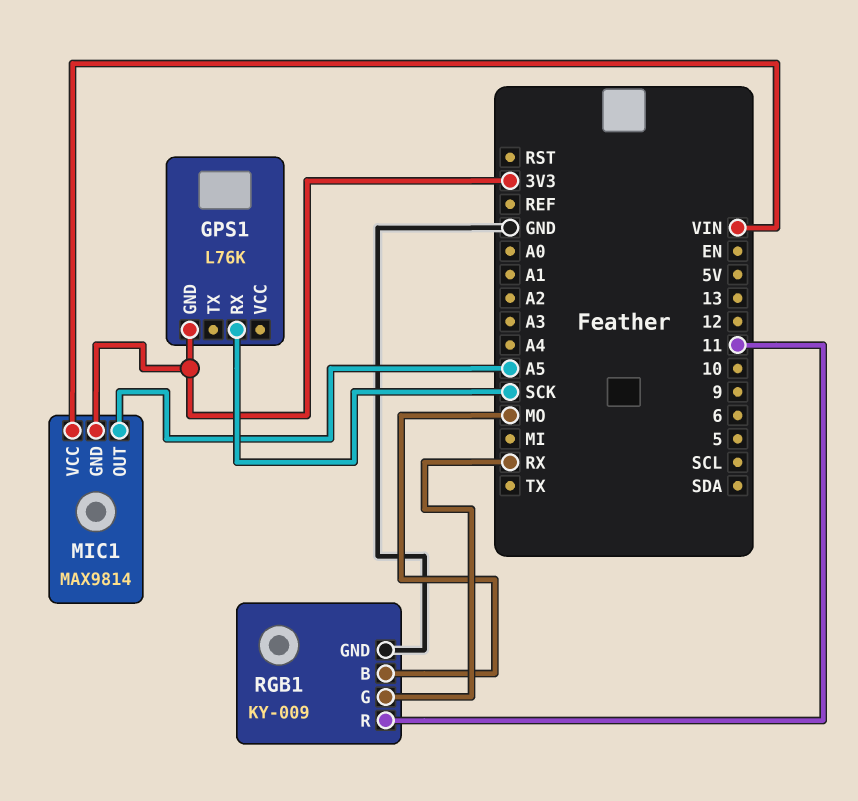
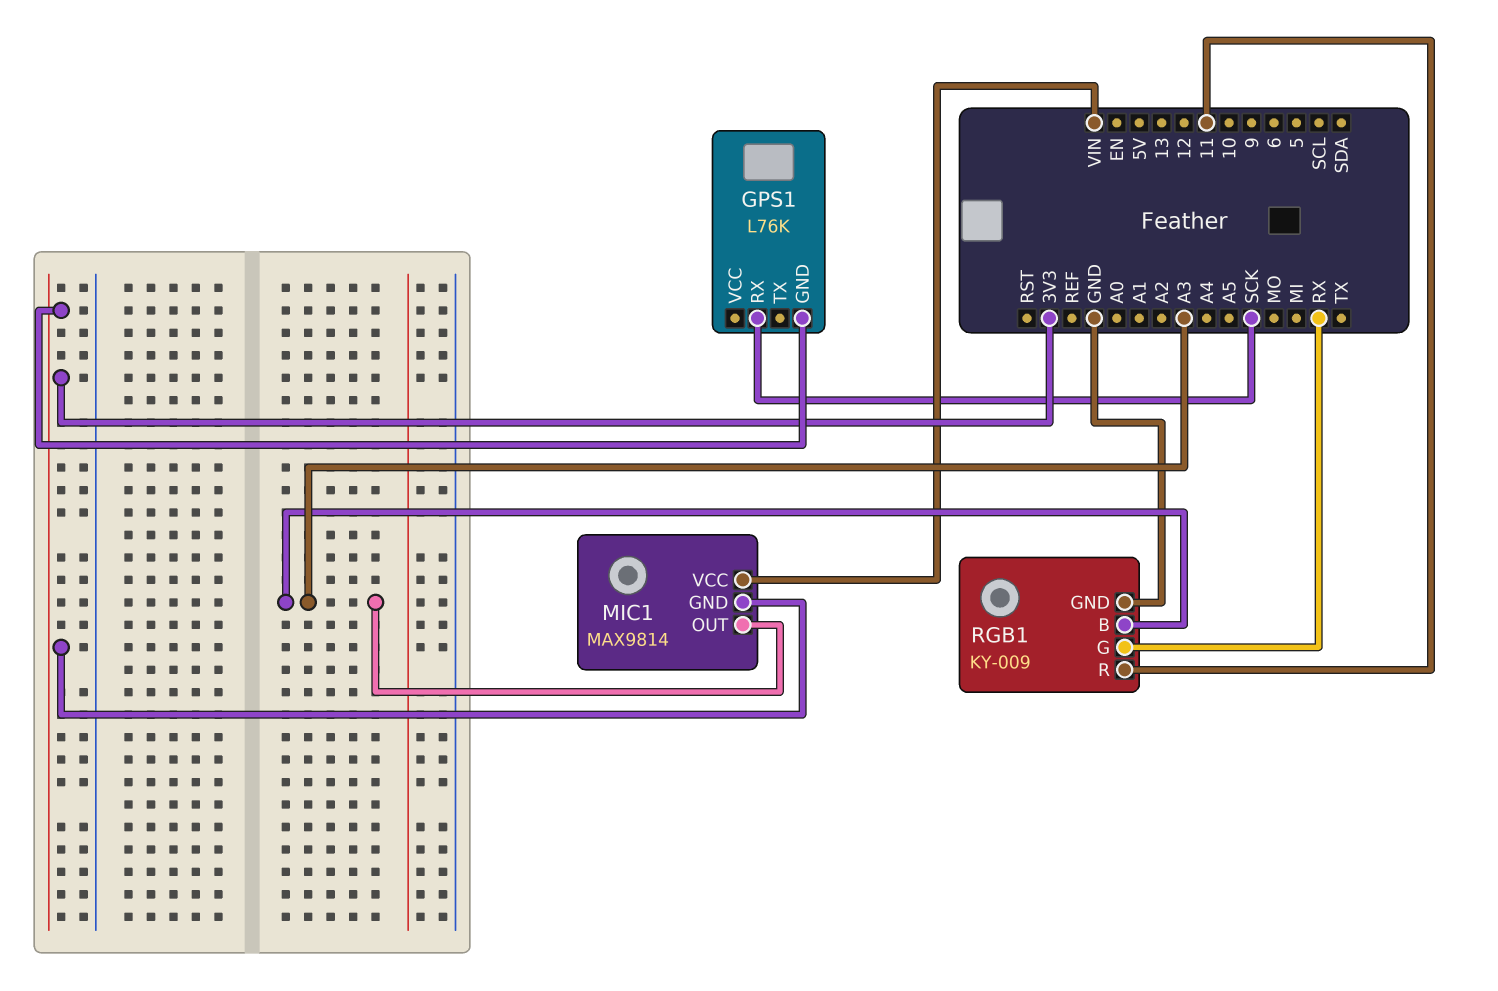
MIC1 pin OUT: A5 -> A3
RGB1 pin B: MO -> A3

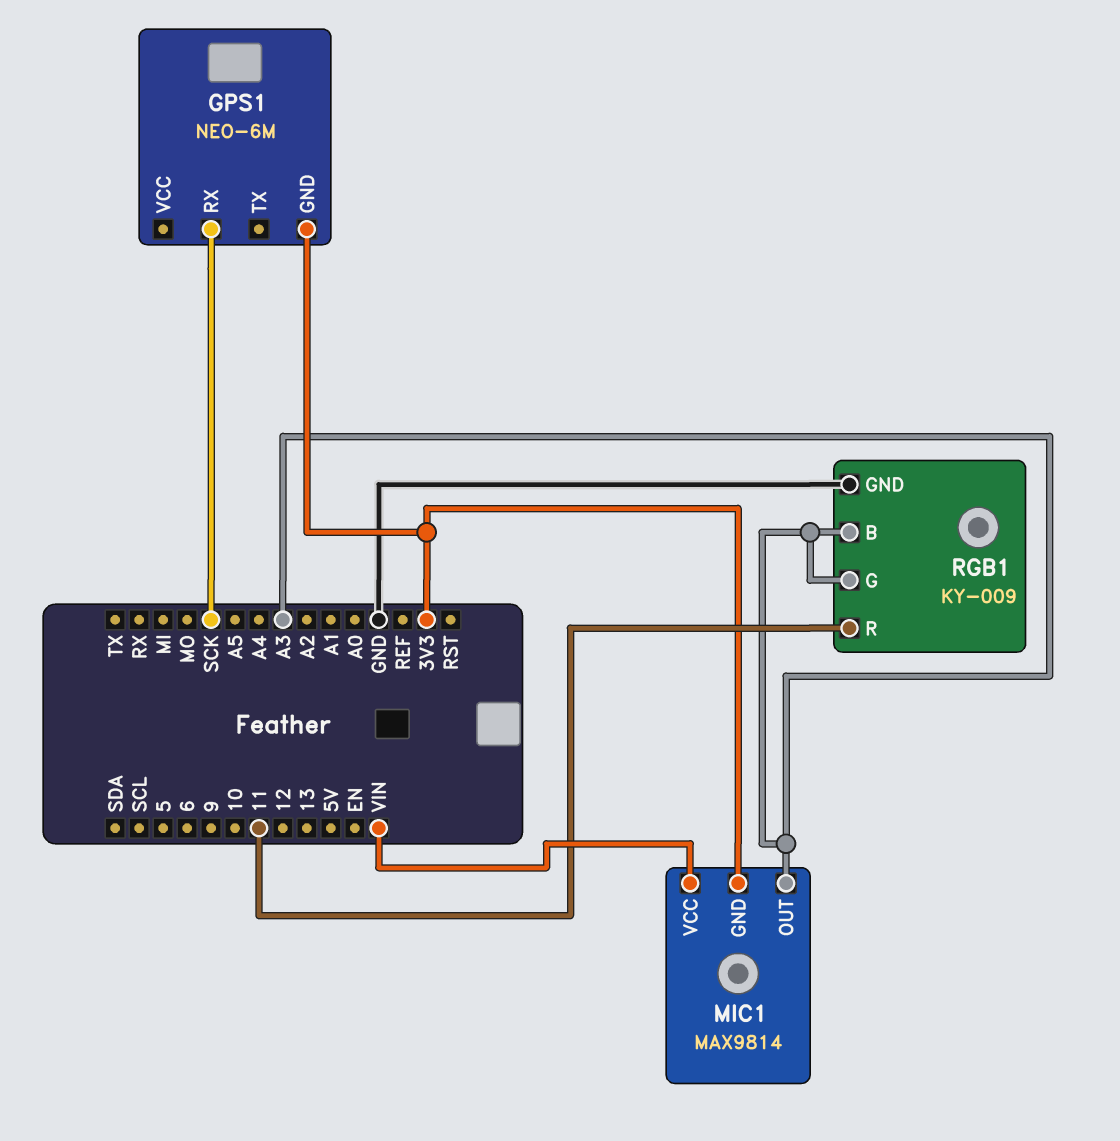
GPS1: L76K -> NEO-6M
RGB1 pin G: RX -> A3

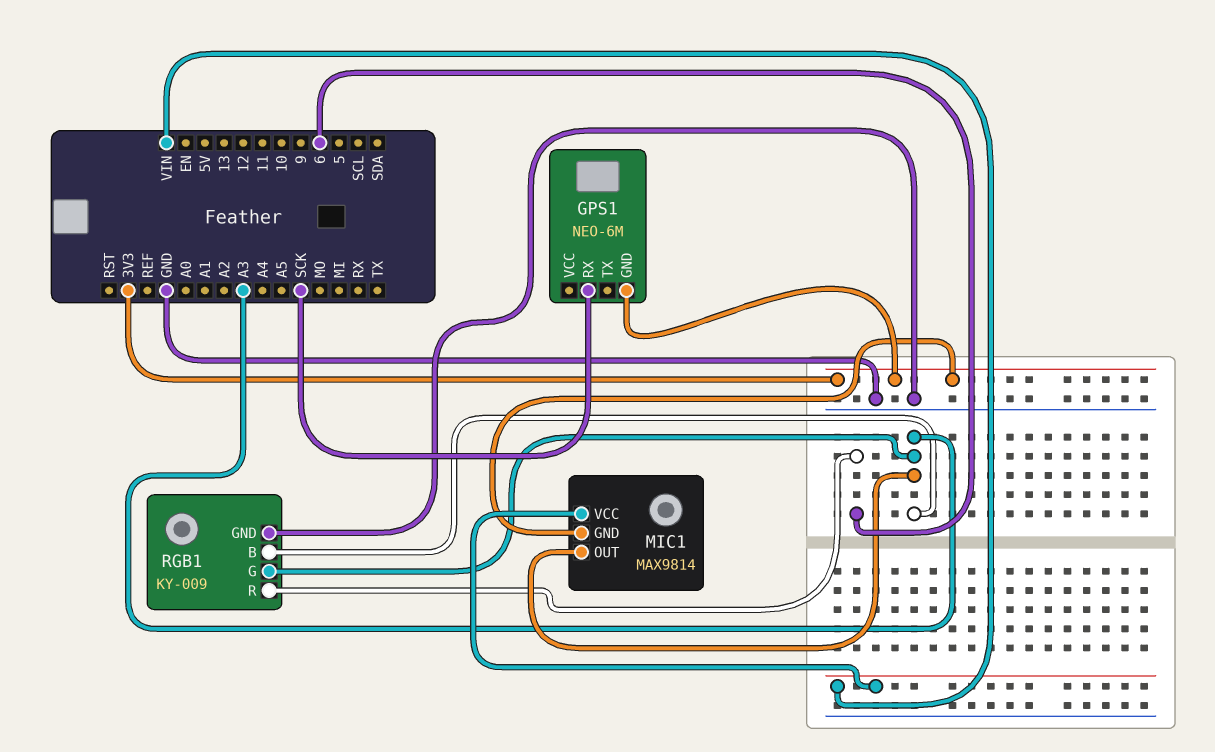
RGB1 pin R: 11 -> 6

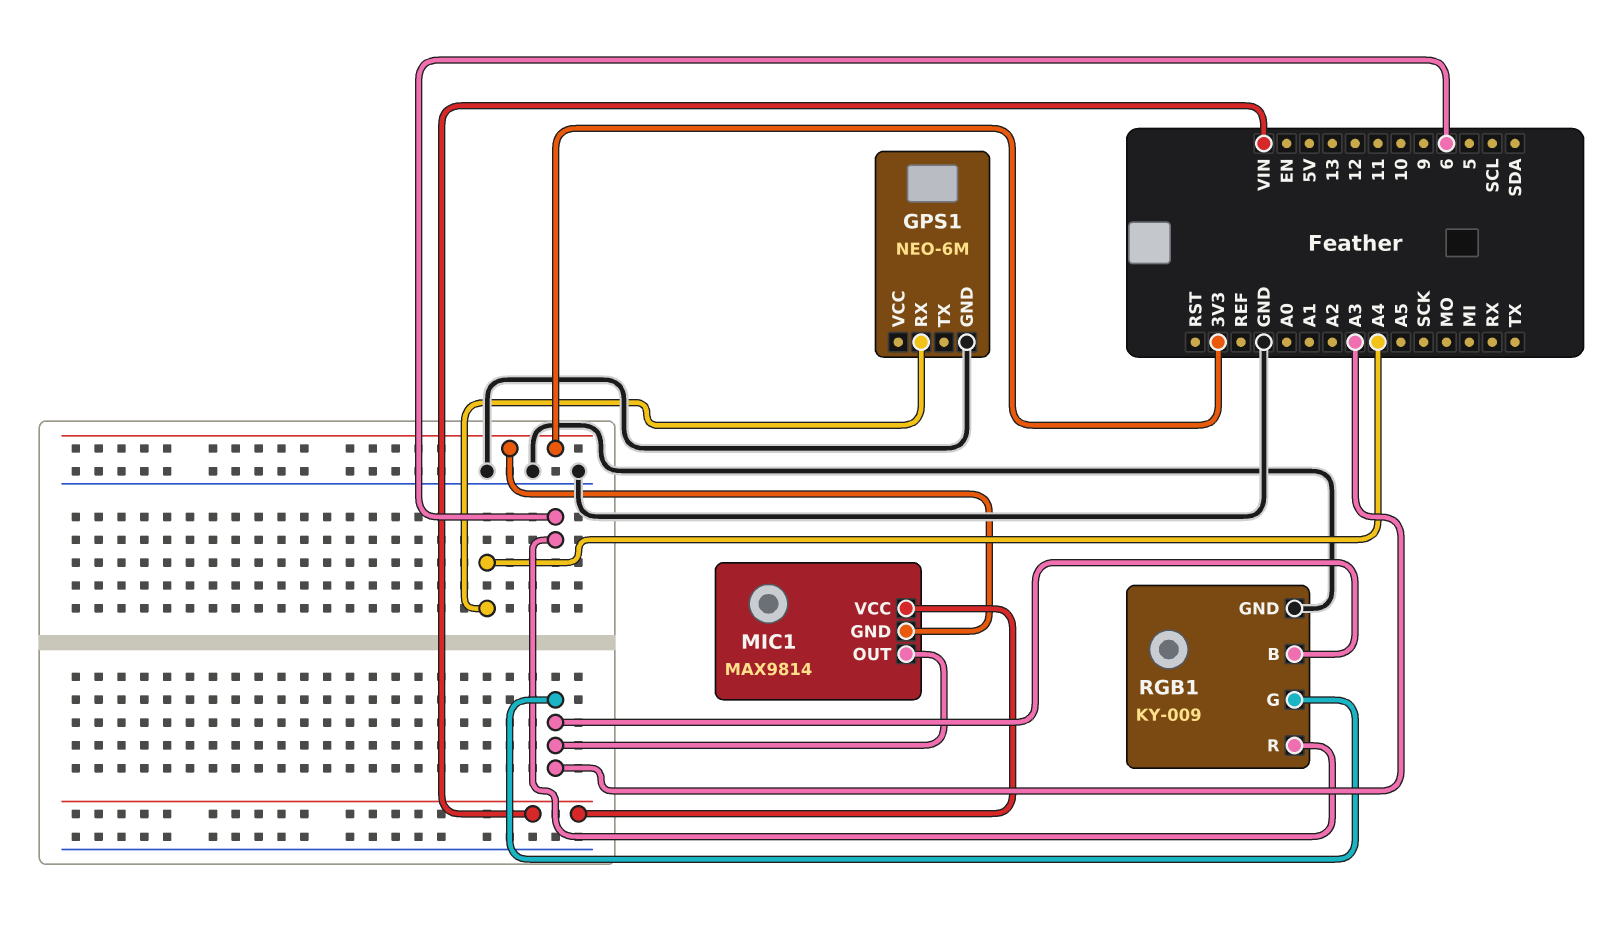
GPS1 pin GND: 3V3 -> GND
GPS1 pin RX: SCK -> A4

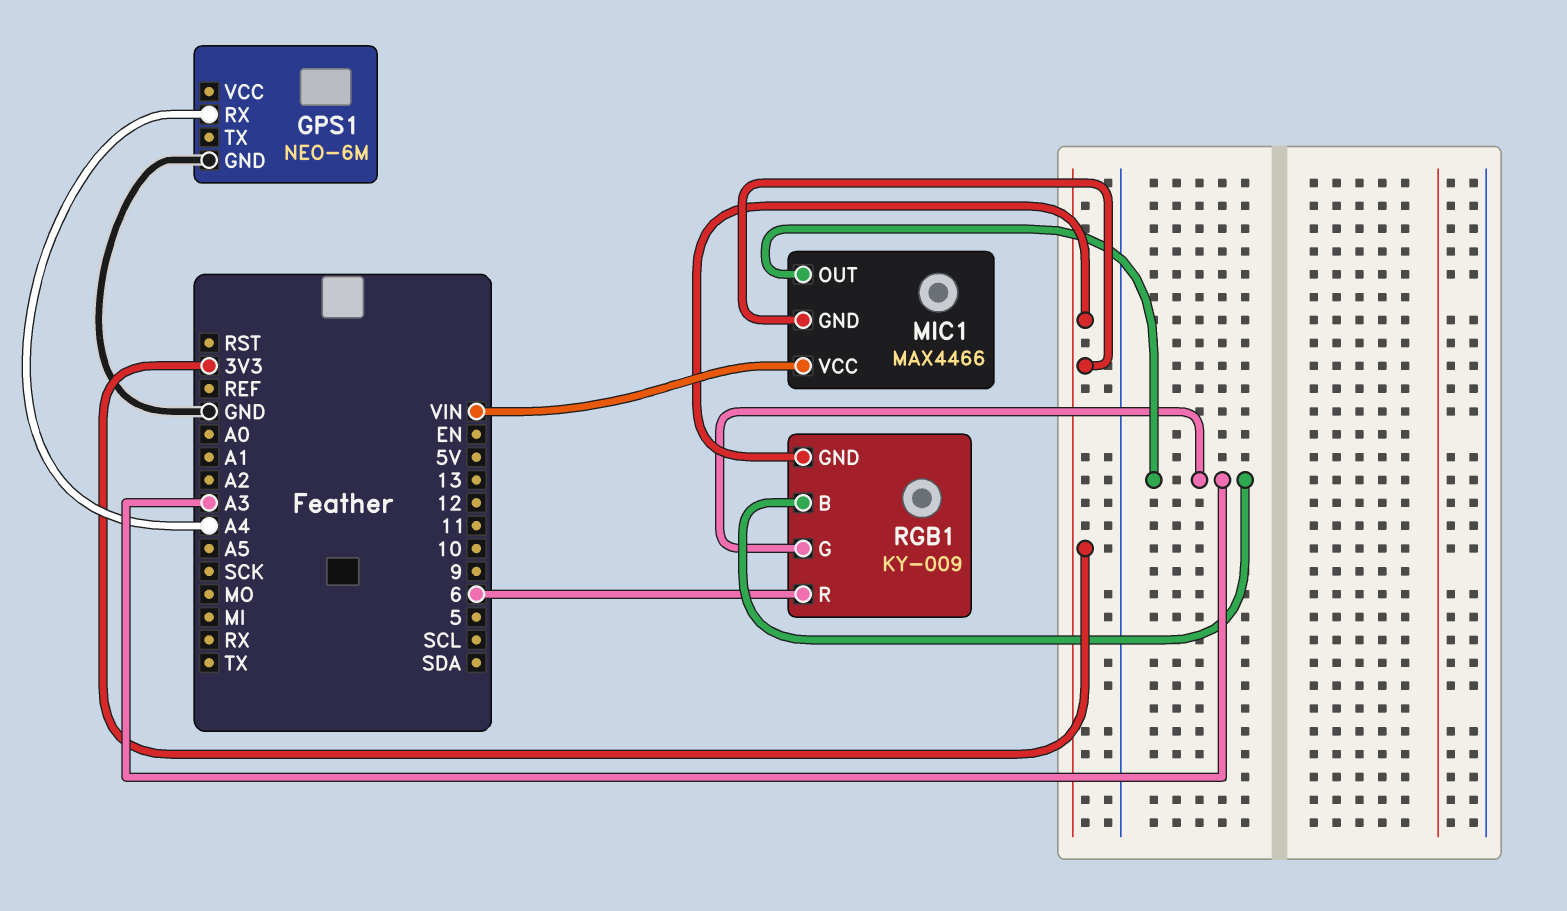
MIC1: MAX9814 -> MAX4466
RGB1 pin GND: GND -> 3V3

